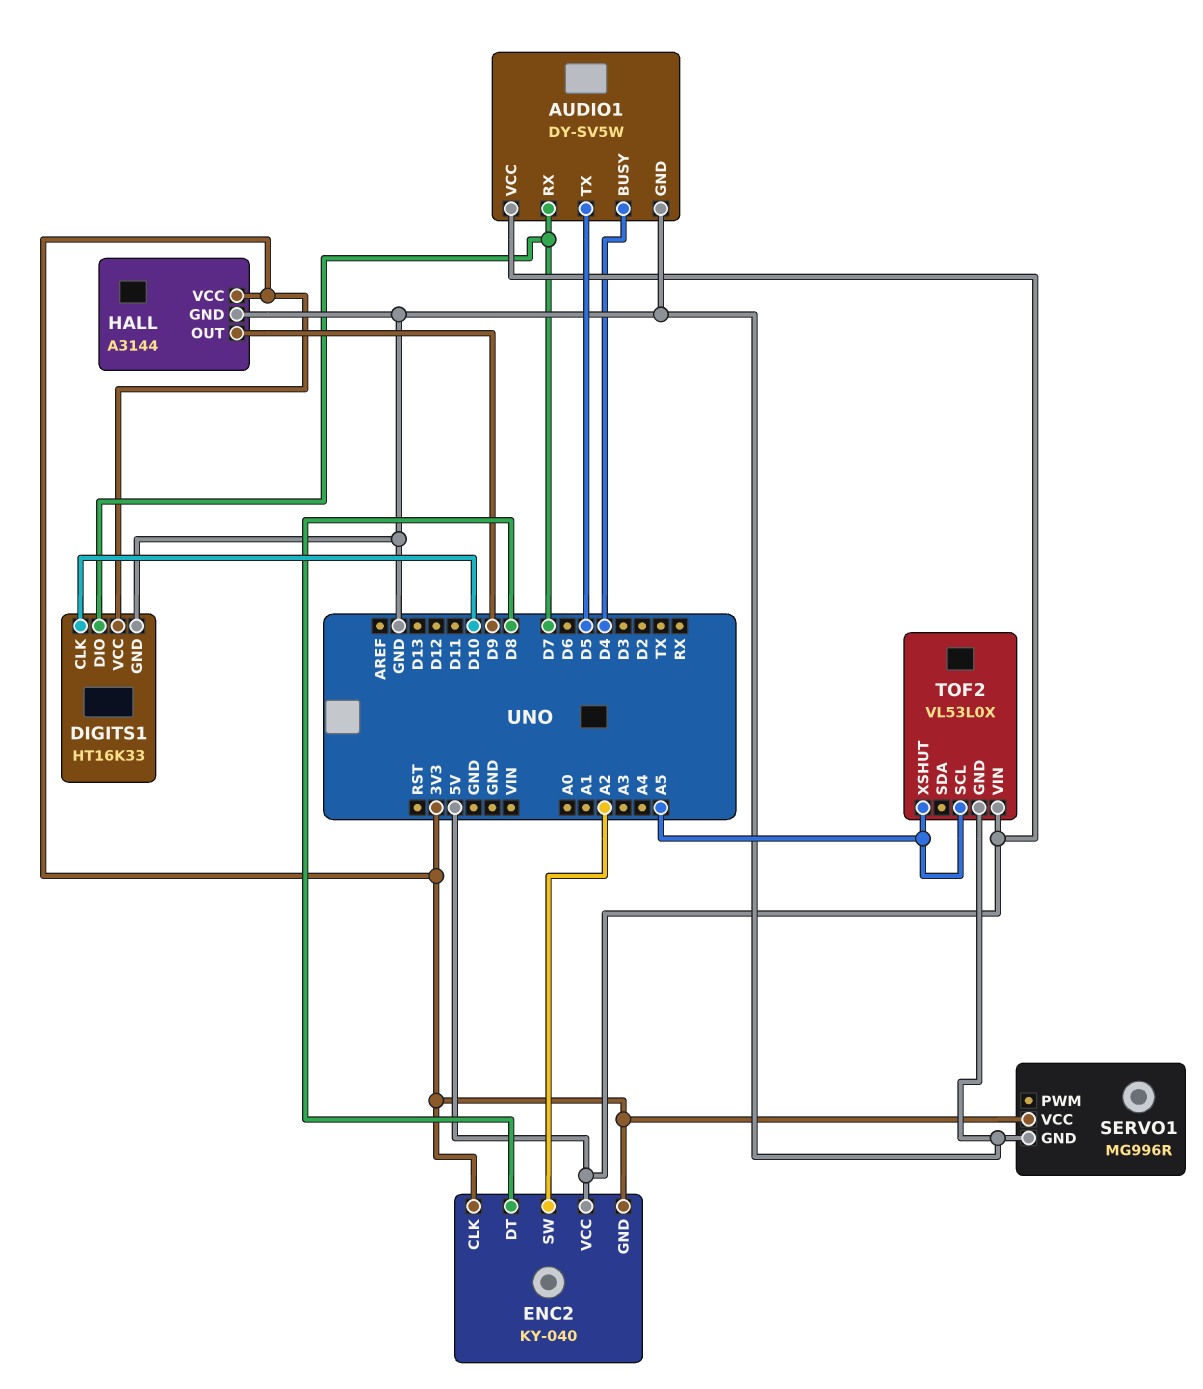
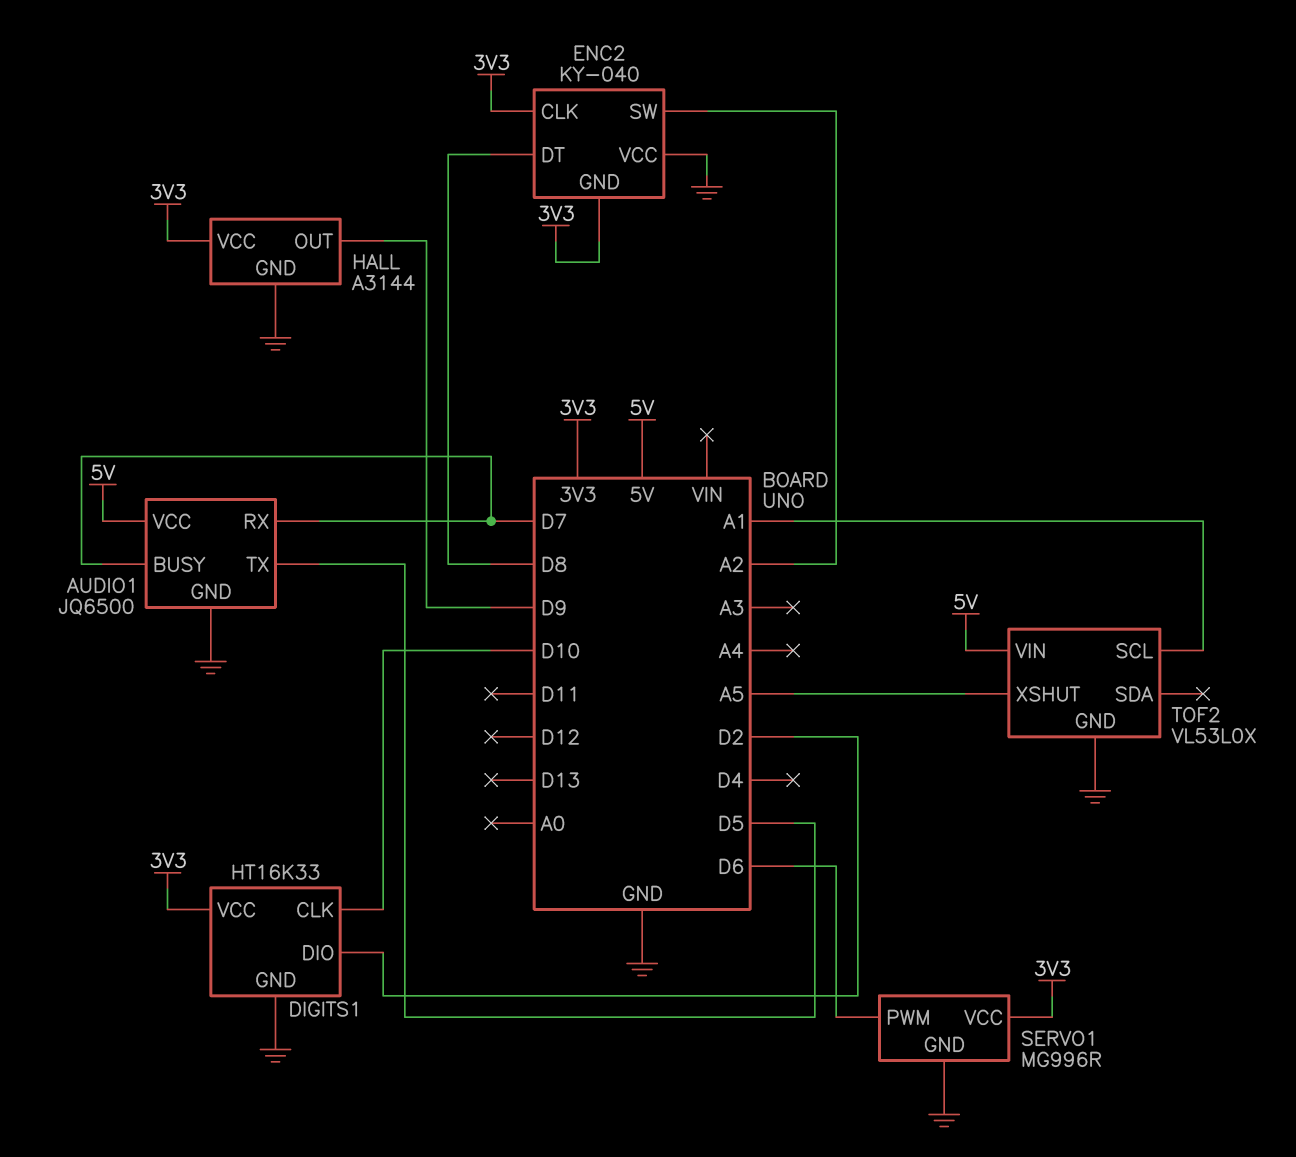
AUDIO1: DY-SV5W -> JQ6500
AUDIO1 pin BUSY: D4 -> D7
DIGITS1 pin DIO: D7 -> D2
ENC2 pin VCC: 5V -> GND
SERVO1 pin PWM: none -> D6
TOF2 pin SCL: A5 -> A1

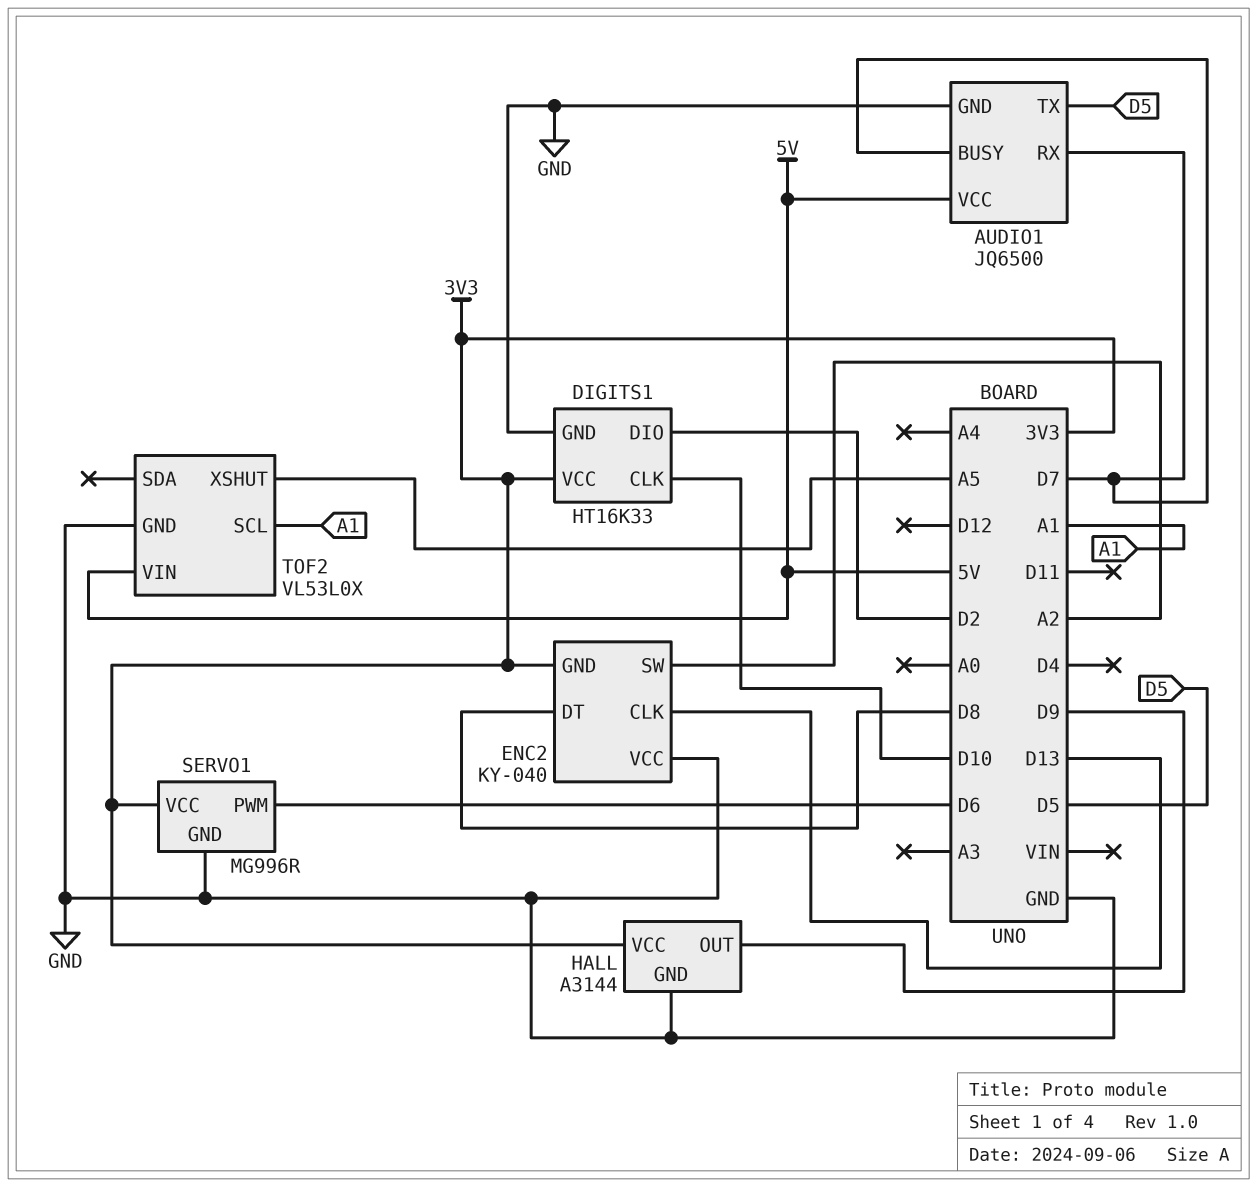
ENC2 pin CLK: 3V3 -> D13

